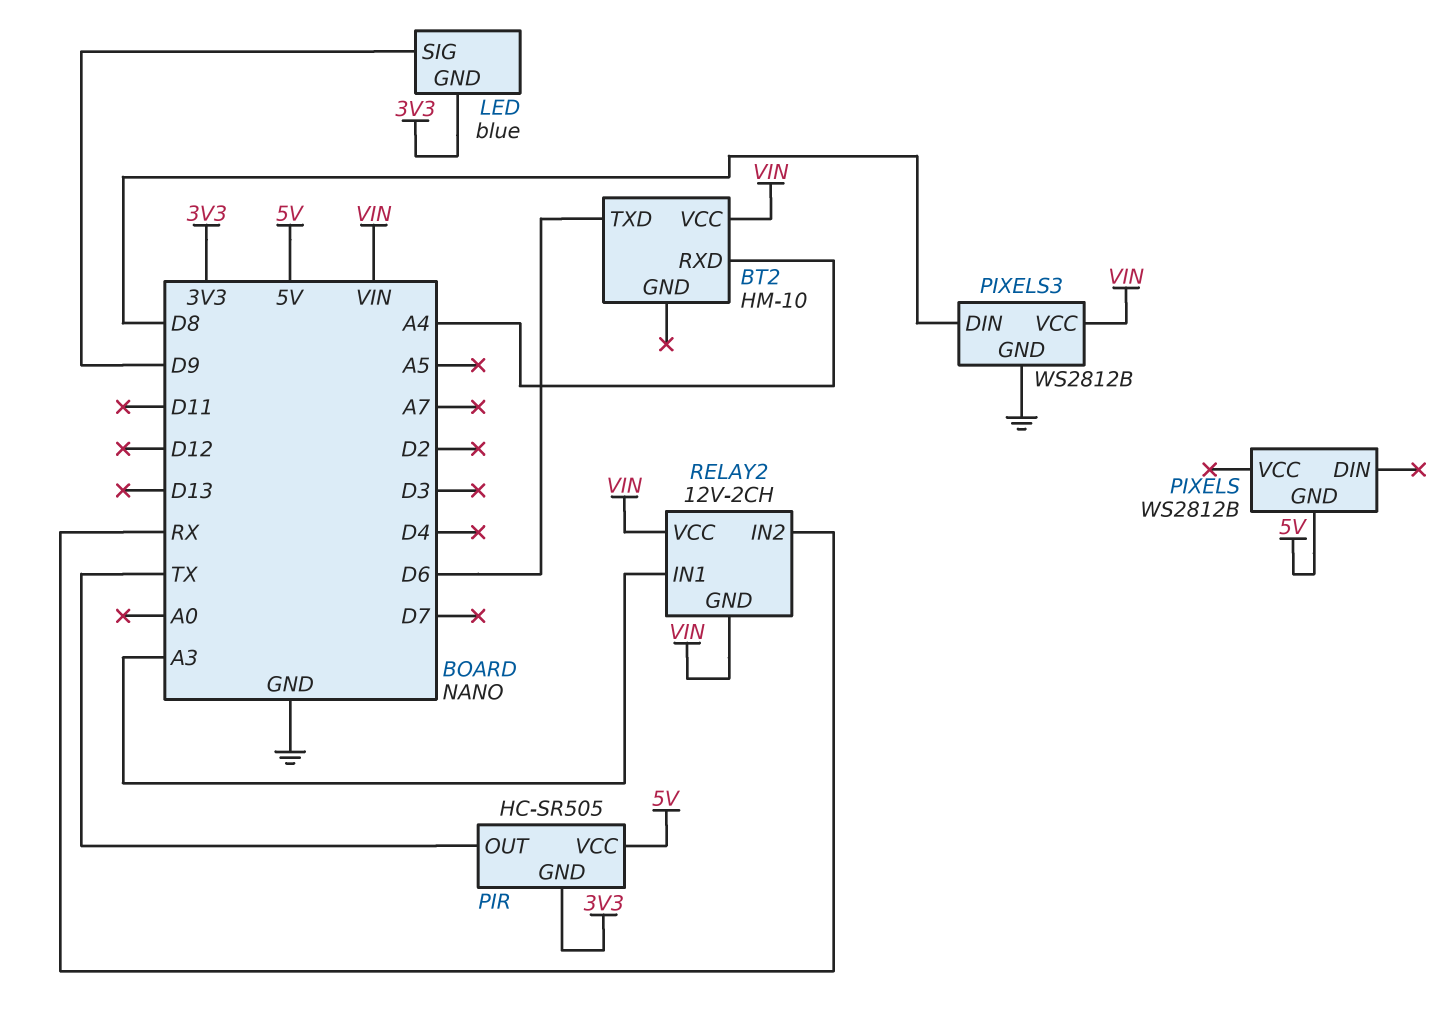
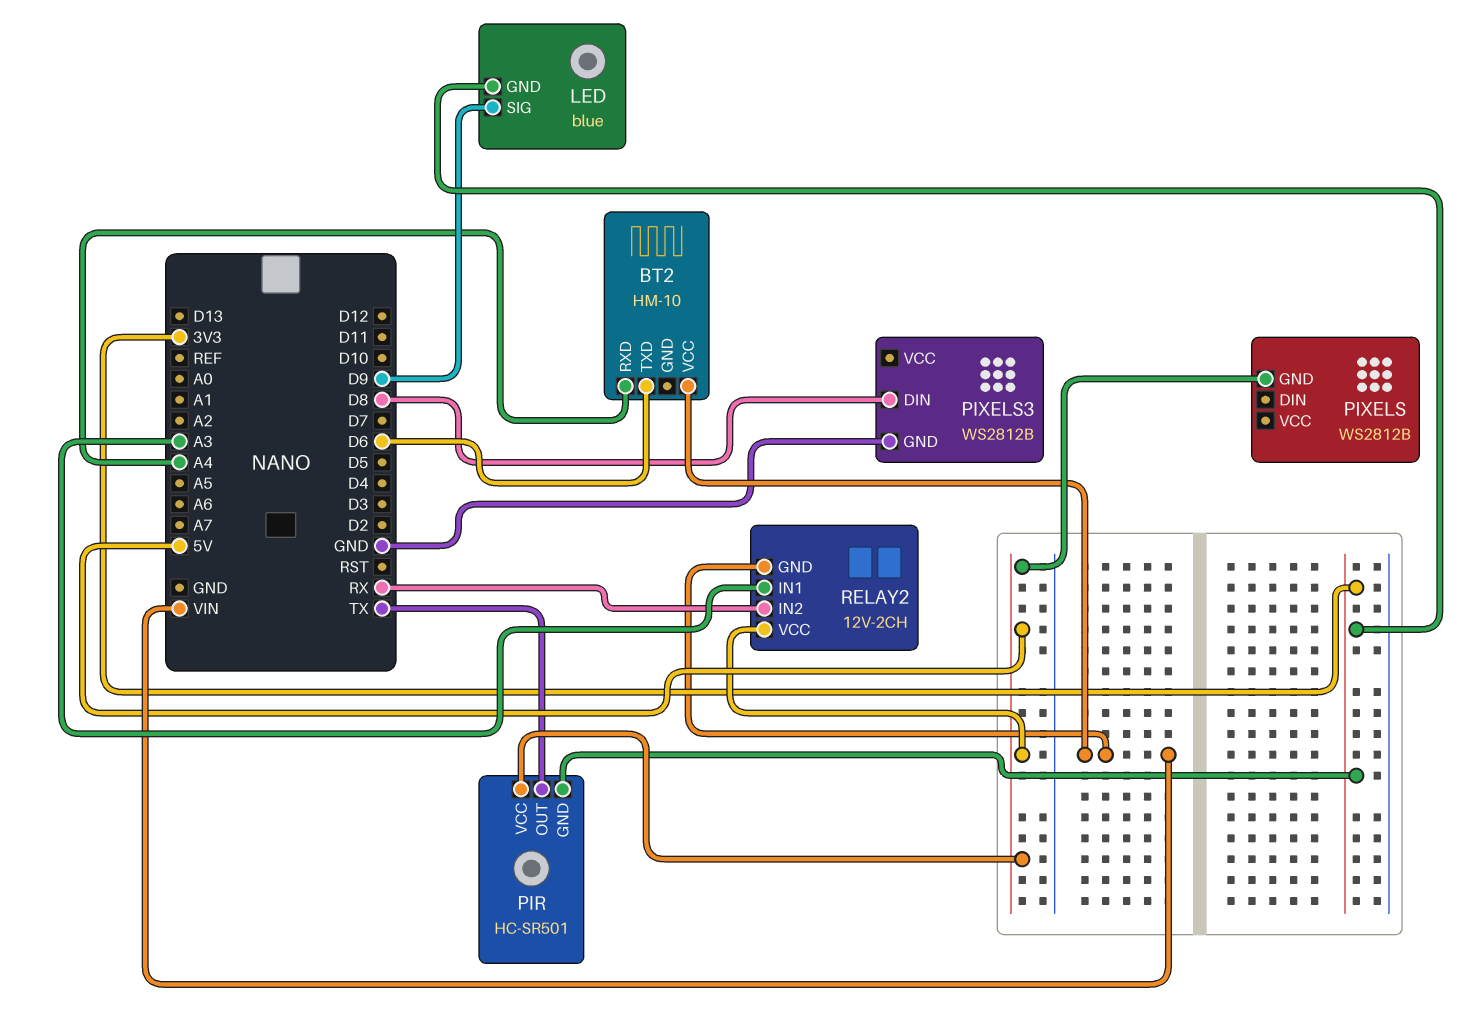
PIR: HC-SR505 -> HC-SR501
PIXELS3 pin VCC: VIN -> none
RELAY2 pin VCC: VIN -> 5V

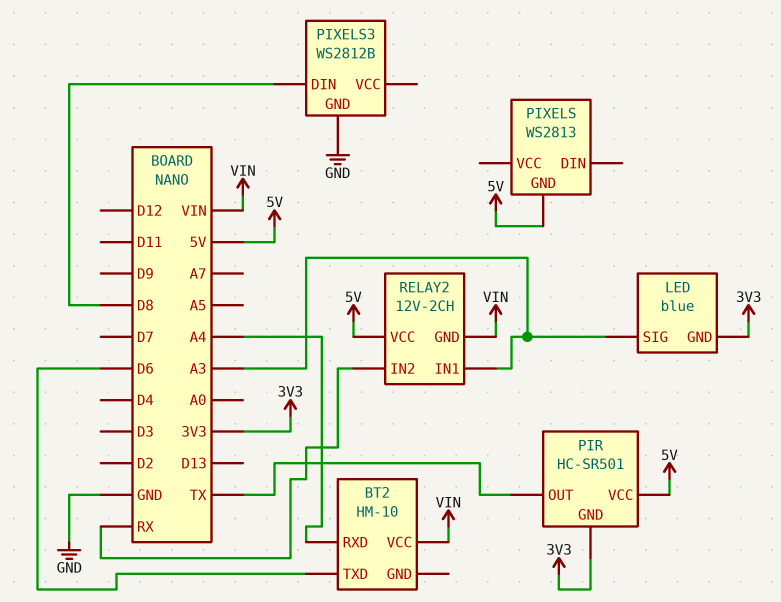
LED pin SIG: D9 -> A3
PIXELS: WS2812B -> WS2813

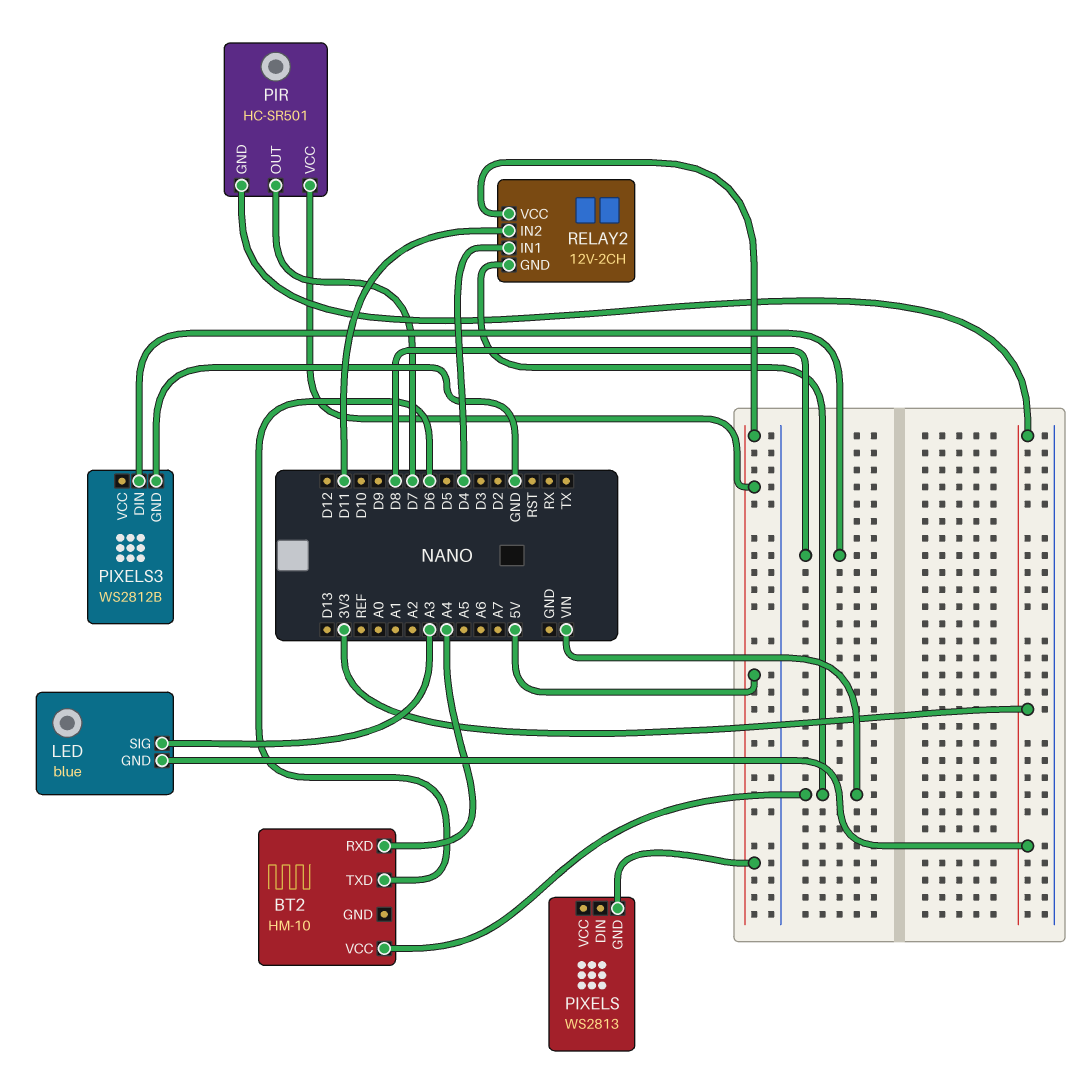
PIR pin OUT: TX -> D7
RELAY2 pin IN1: A3 -> D4
RELAY2 pin IN2: RX -> D11

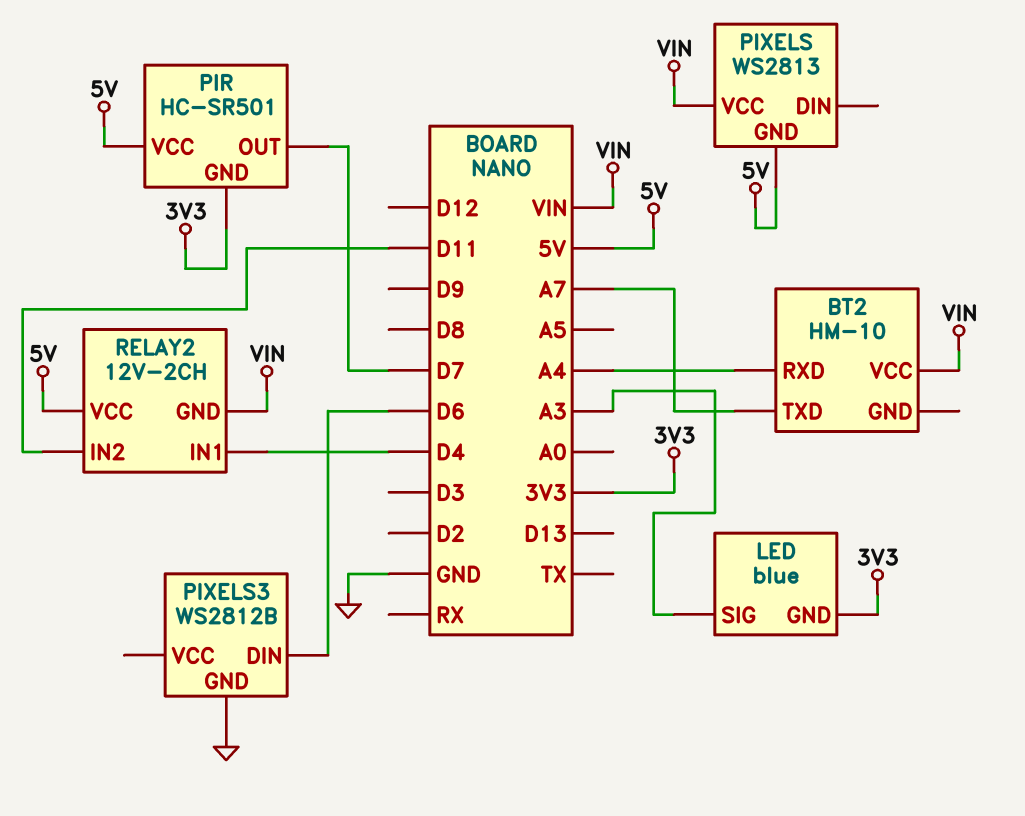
BT2 pin TXD: D6 -> A7
PIXELS pin VCC: none -> VIN
PIXELS3 pin DIN: D8 -> D6

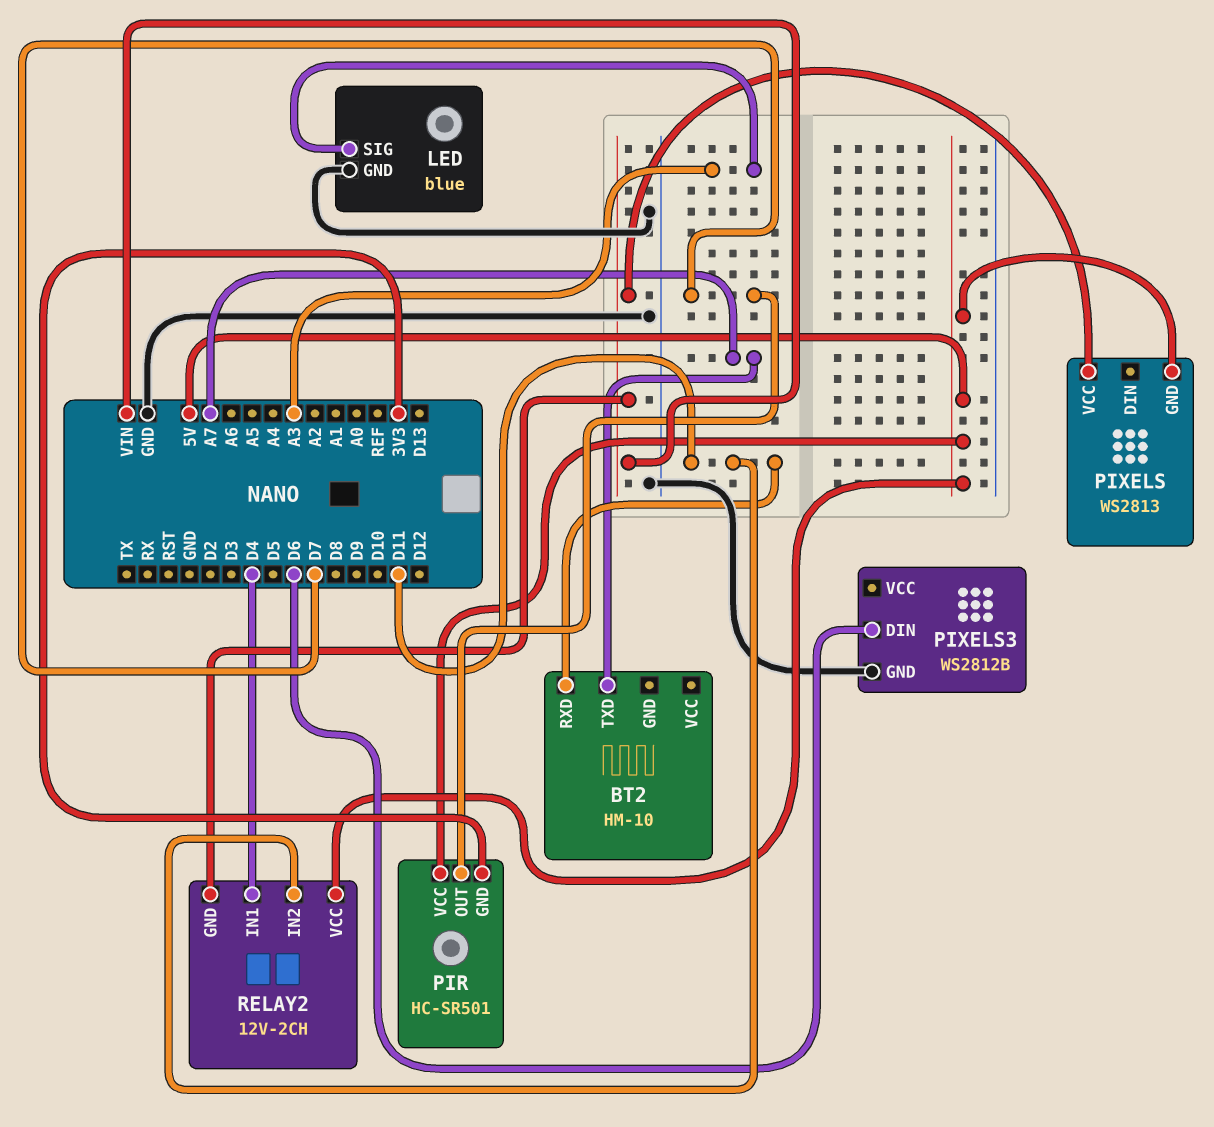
BT2 pin RXD: A4 -> D11
BT2 pin VCC: VIN -> none
LED pin GND: 3V3 -> GND

